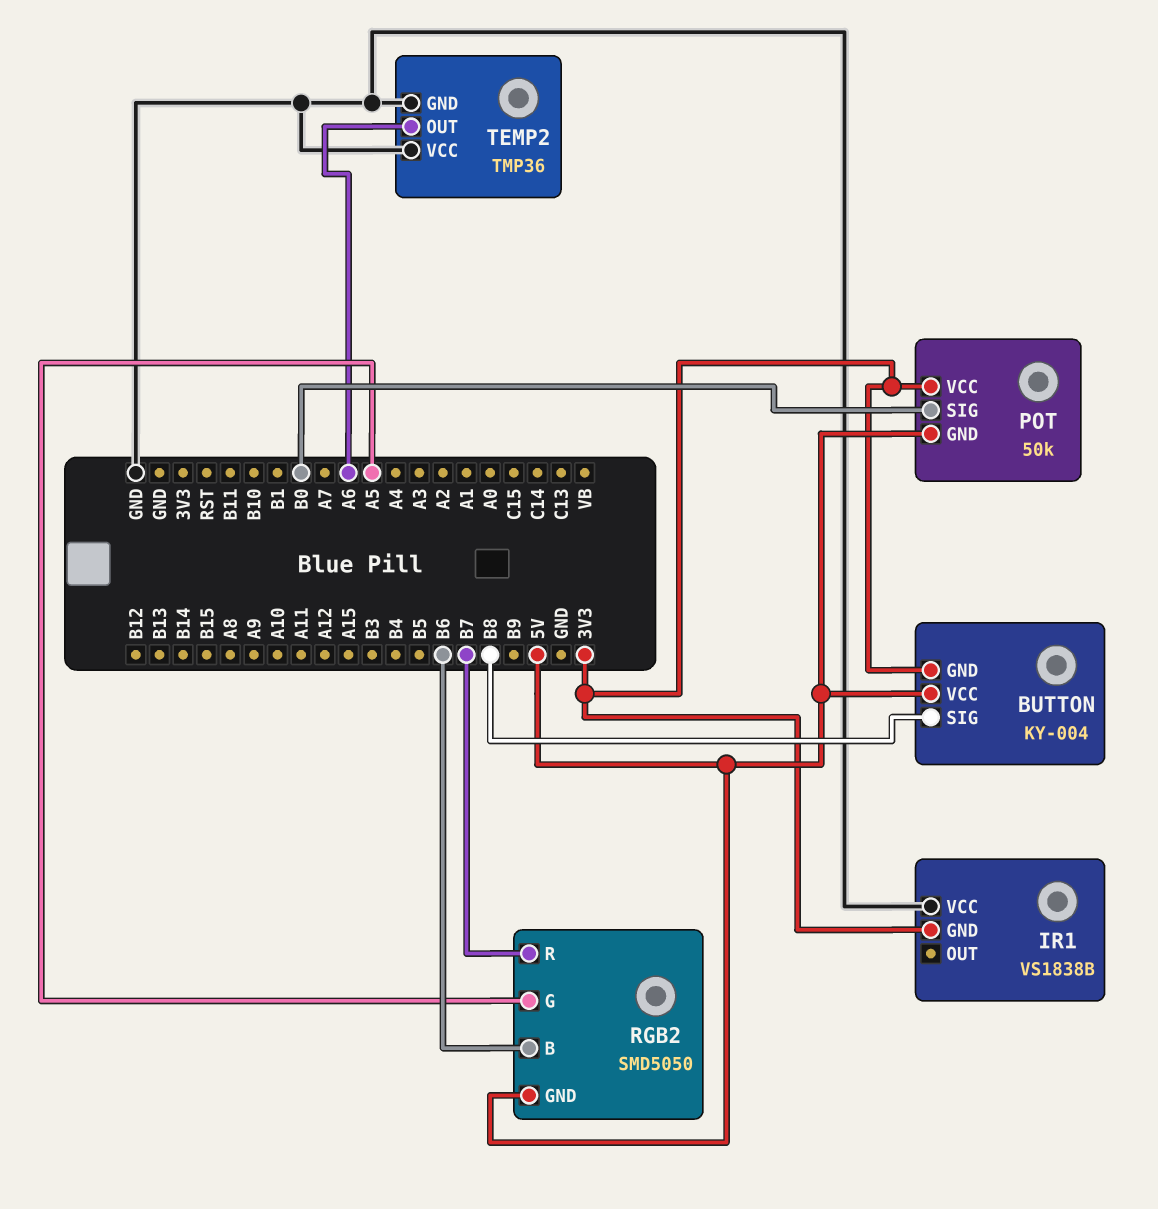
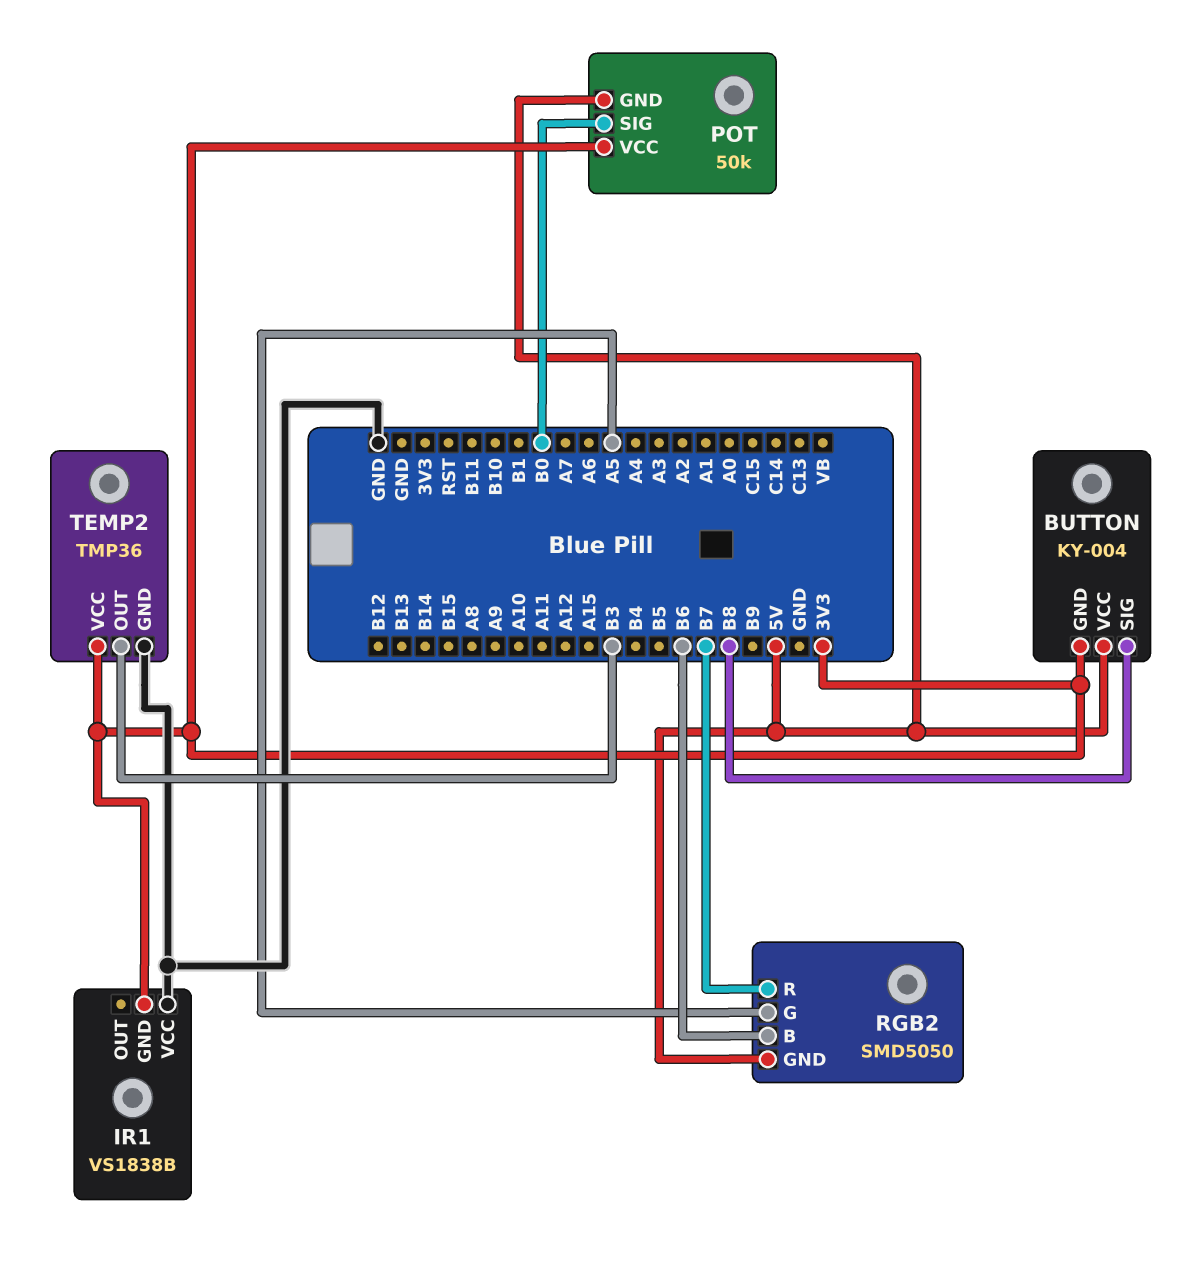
TEMP2 pin OUT: A6 -> B3
TEMP2 pin VCC: GND -> 3V3

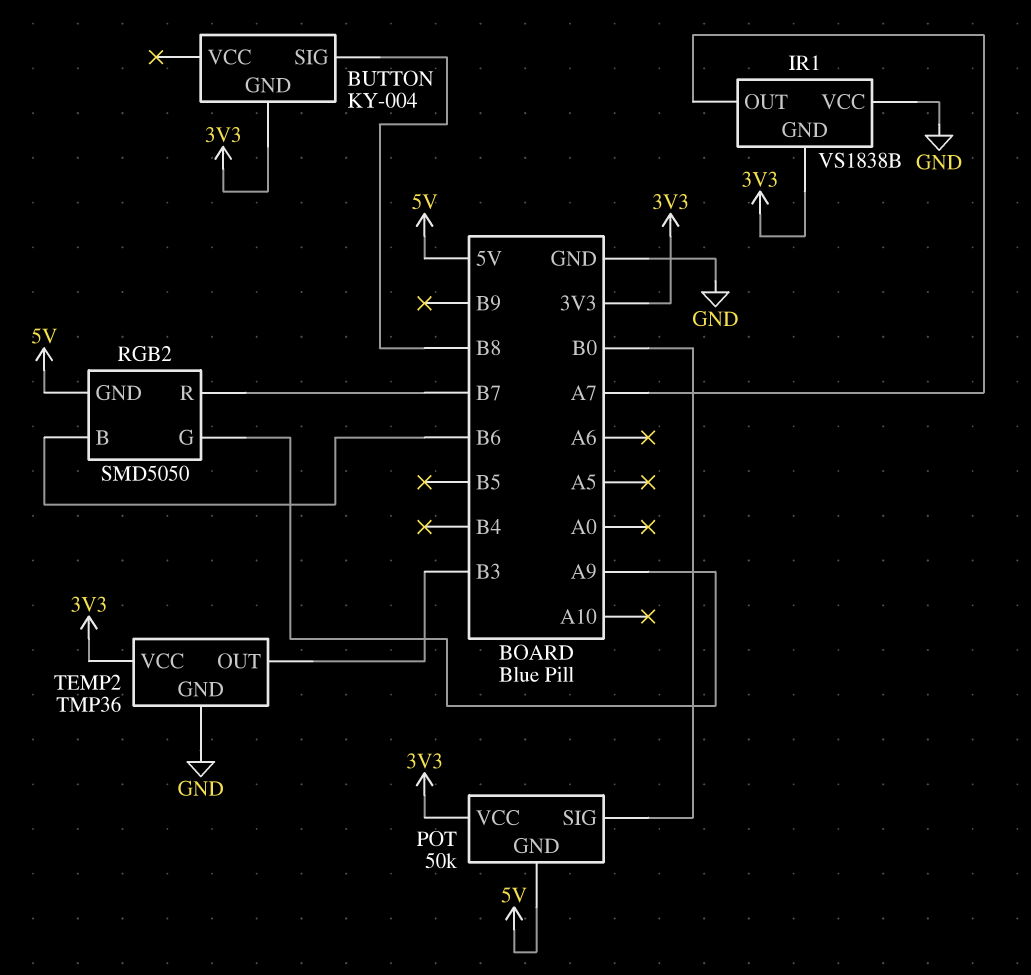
BUTTON pin VCC: 5V -> none
IR1 pin OUT: none -> A7
RGB2 pin G: A5 -> A9

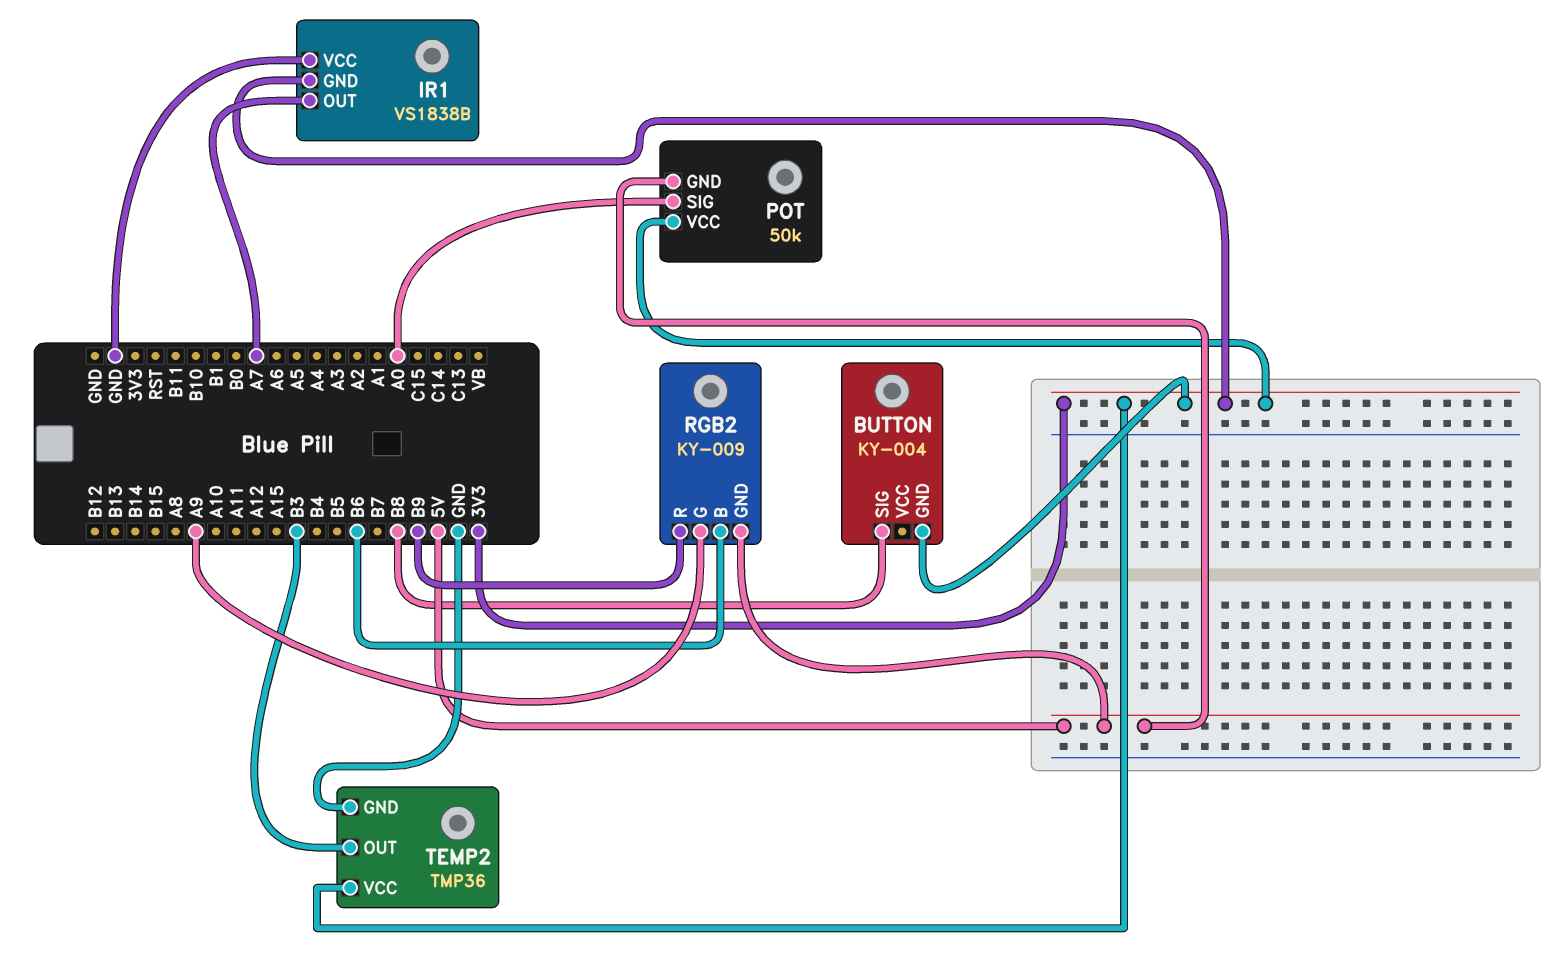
POT pin SIG: B0 -> A0
RGB2: SMD5050 -> KY-009
RGB2 pin R: B7 -> B9

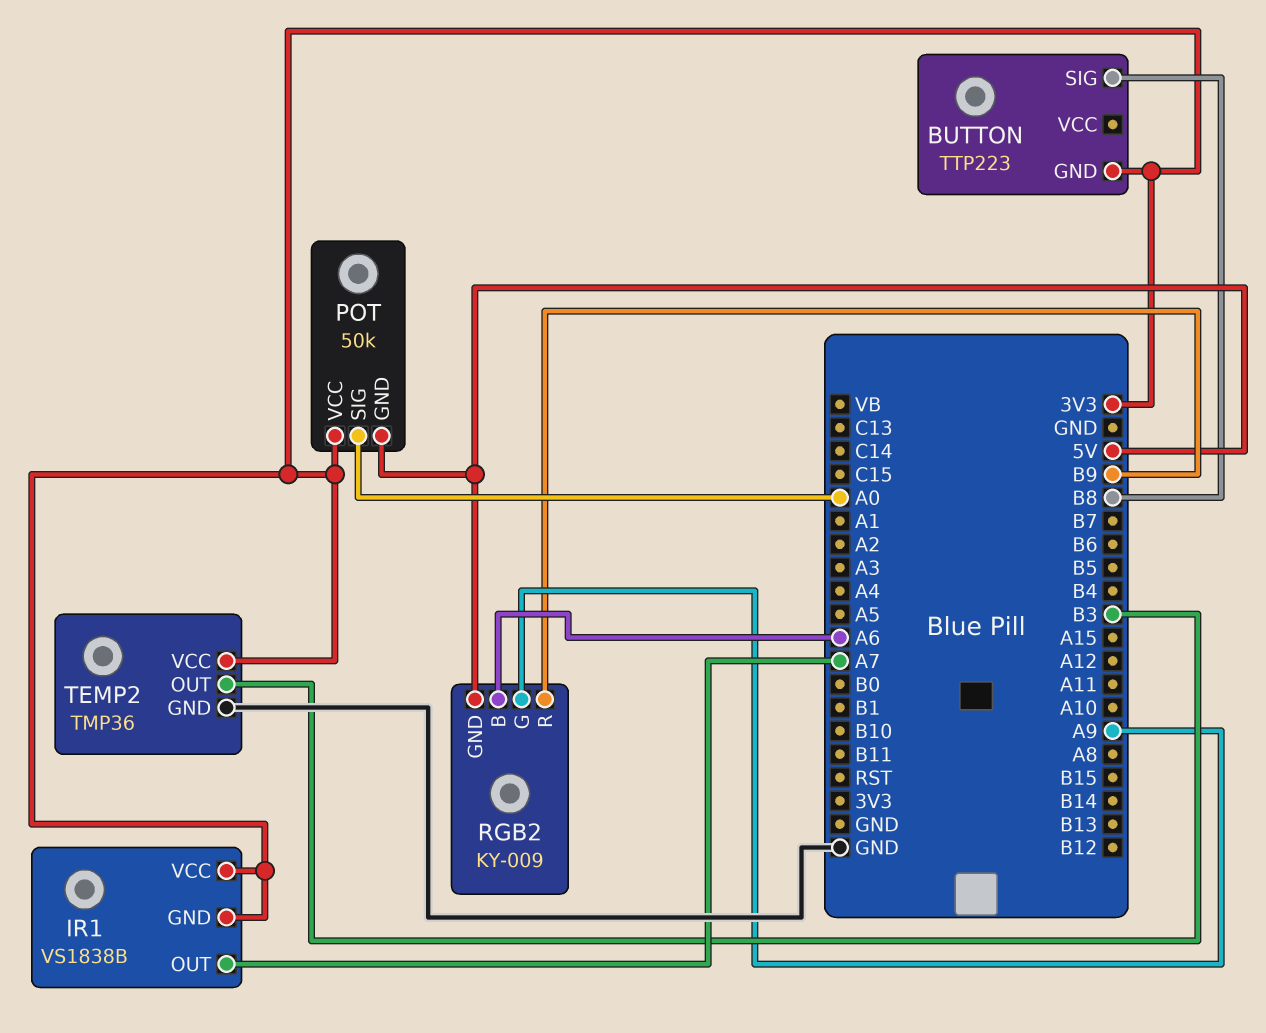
BUTTON: KY-004 -> TTP223
IR1 pin VCC: GND -> 3V3
RGB2 pin B: B6 -> A6

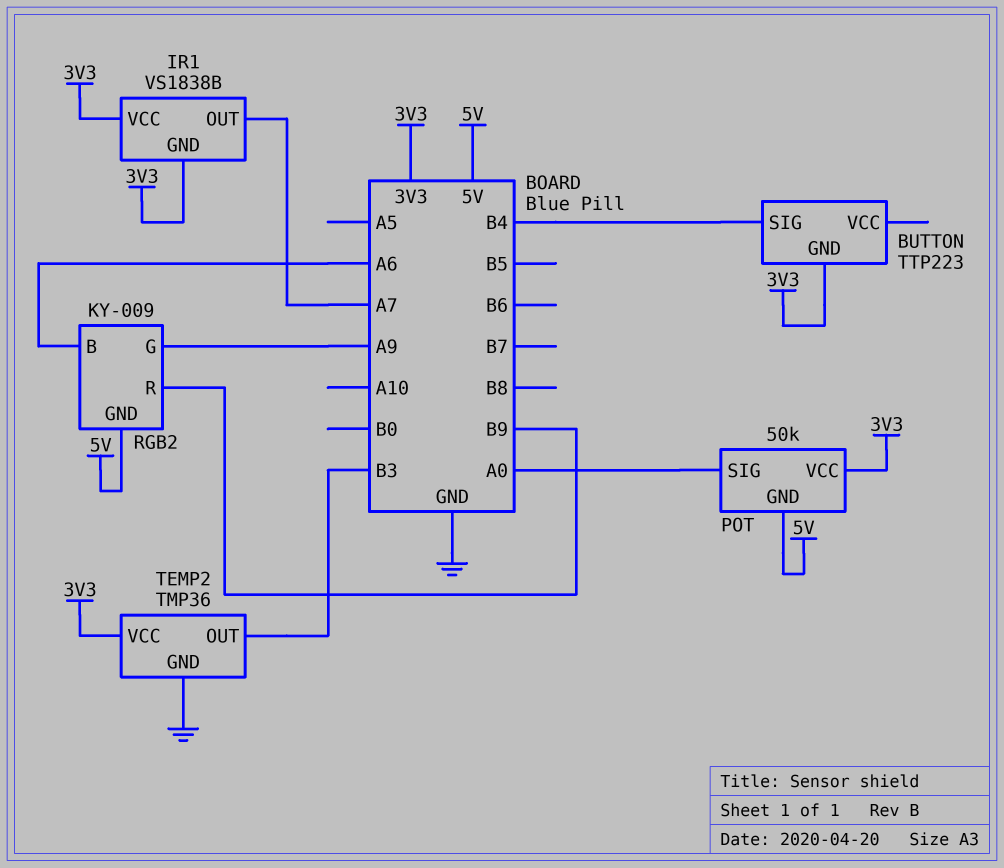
BUTTON pin SIG: B8 -> B4

